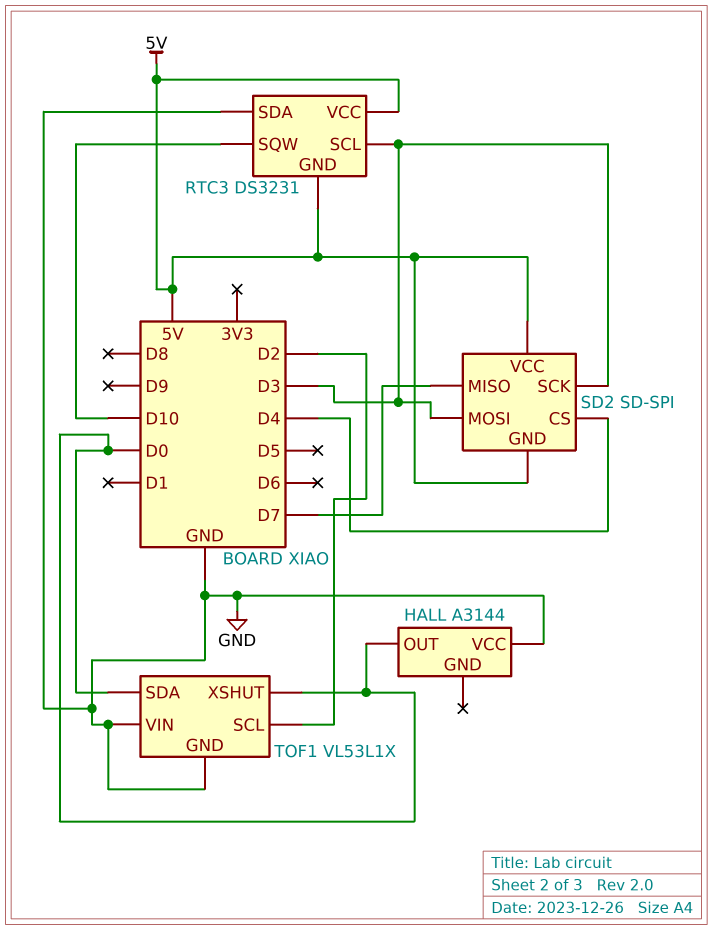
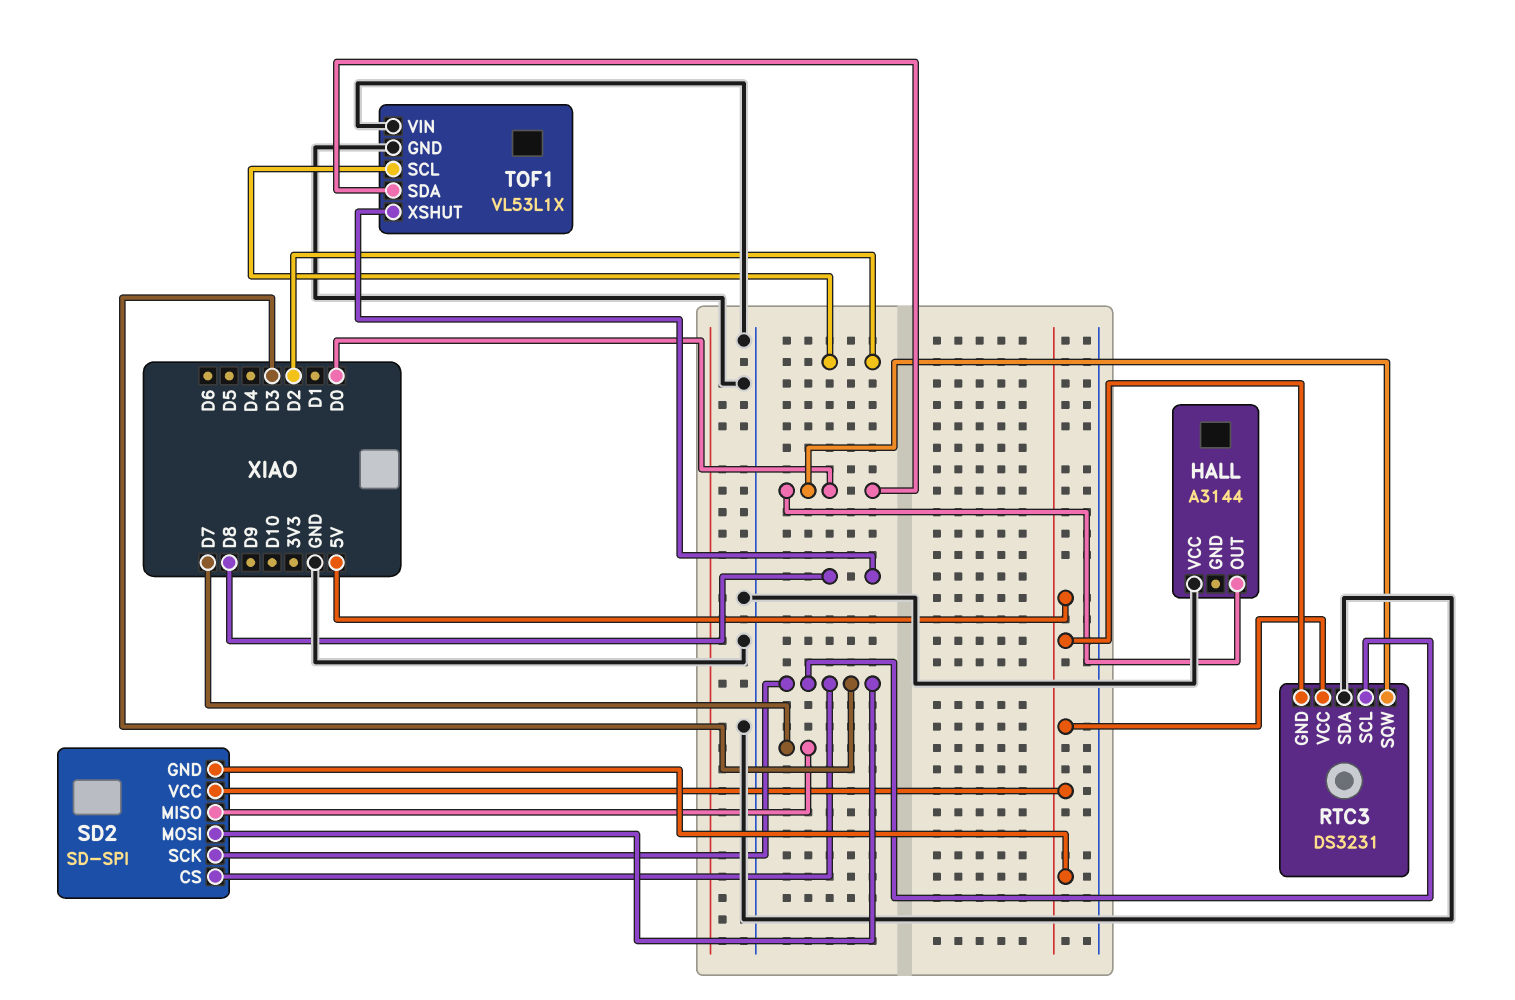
RTC3 pin SQW: D10 -> D0
SD2 pin CS: D4 -> D3
TOF1 pin XSHUT: D0 -> D8

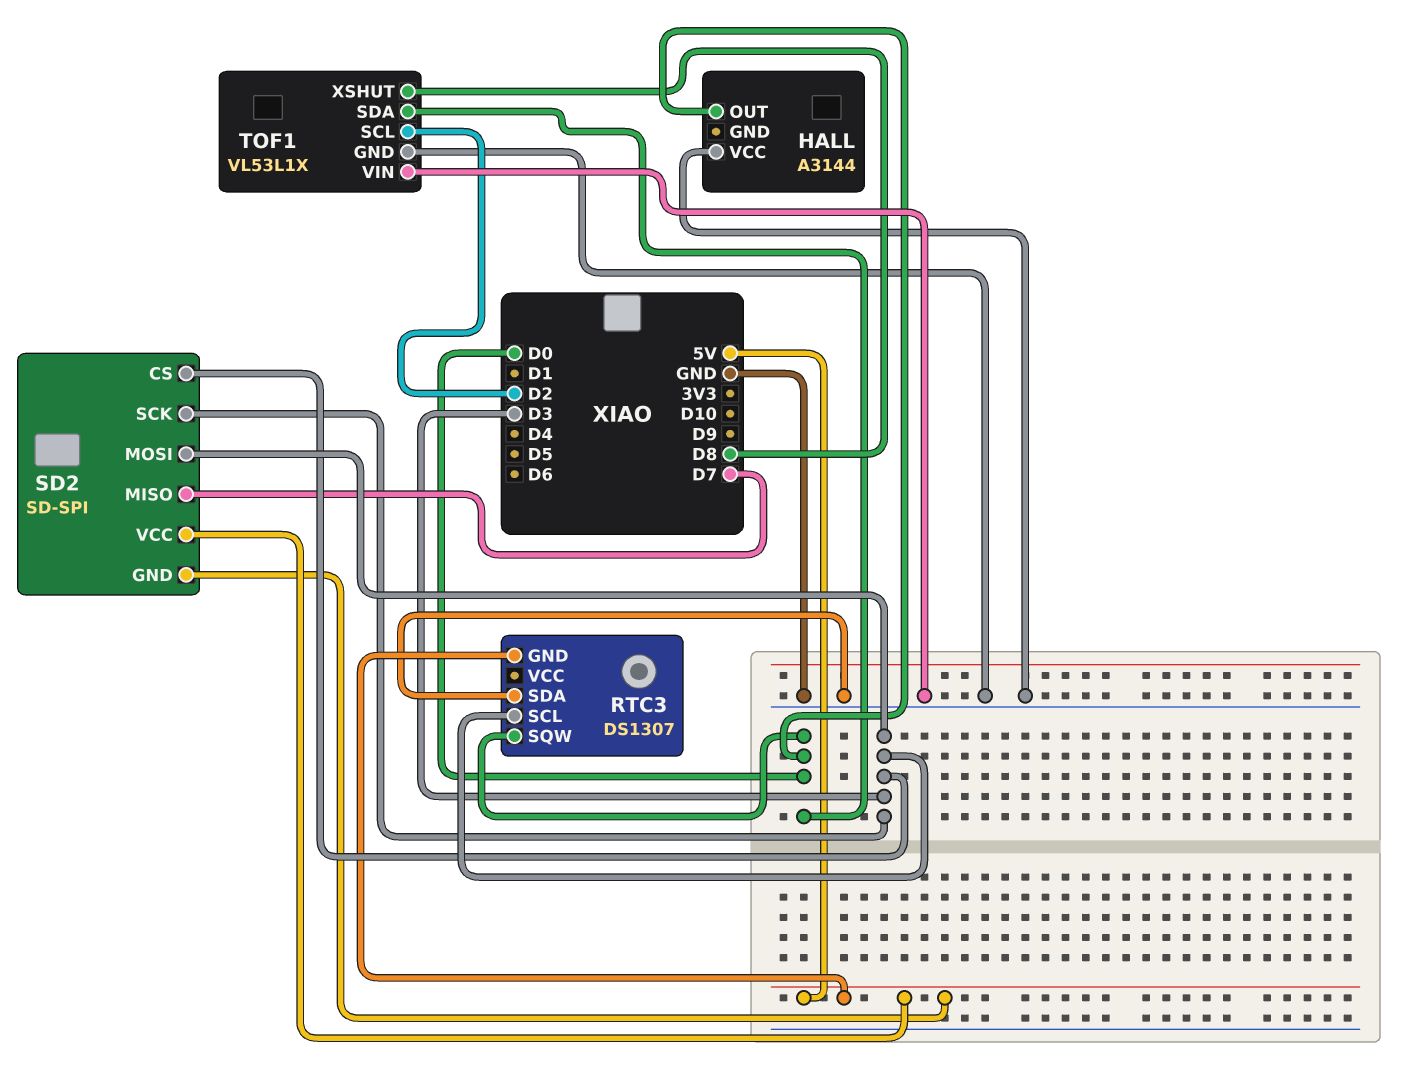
RTC3: DS3231 -> DS1307
RTC3 pin VCC: 5V -> none

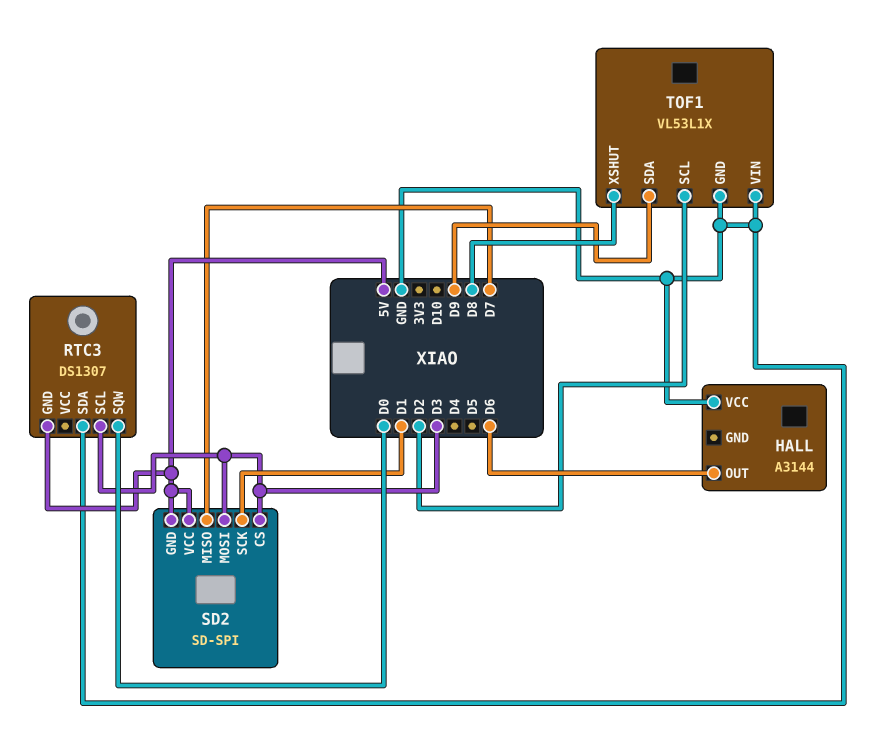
HALL pin OUT: D0 -> D6
SD2 pin SCK: D3 -> D1
TOF1 pin SDA: D0 -> D9

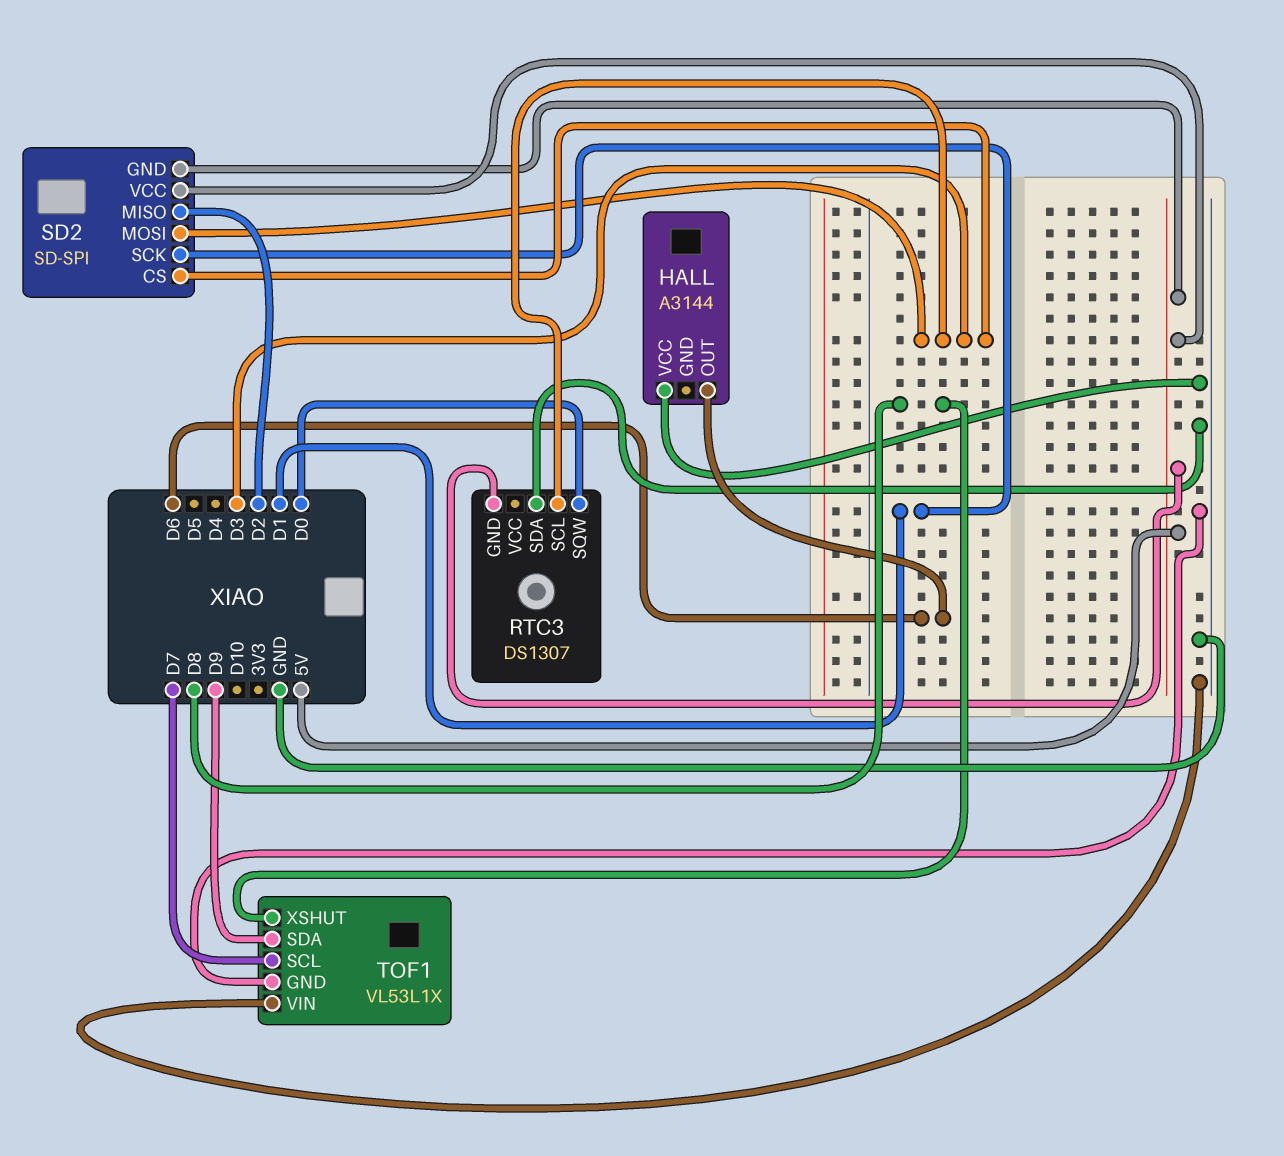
SD2 pin MISO: D7 -> D2
TOF1 pin SCL: D2 -> D7

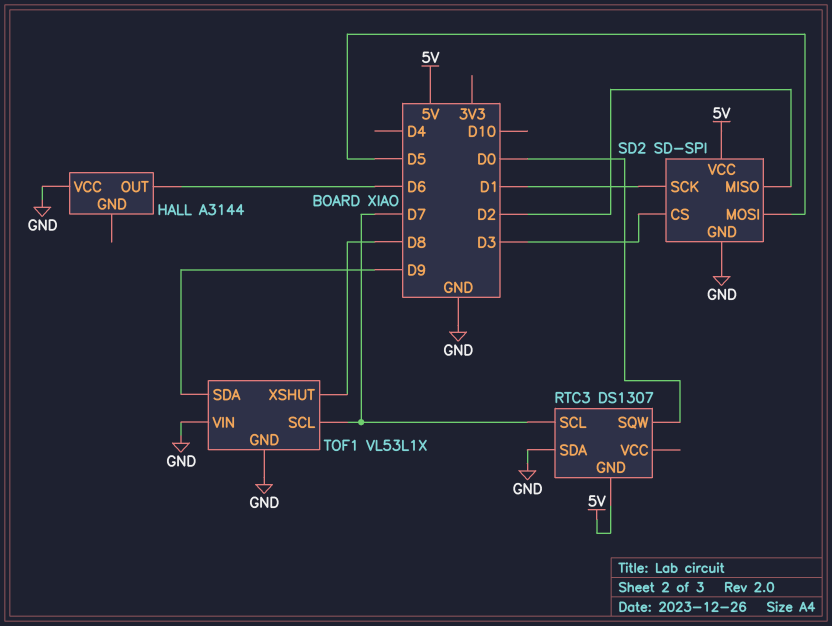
RTC3 pin SCL: D3 -> D7
SD2 pin GND: 5V -> GND
SD2 pin MOSI: D3 -> D5

